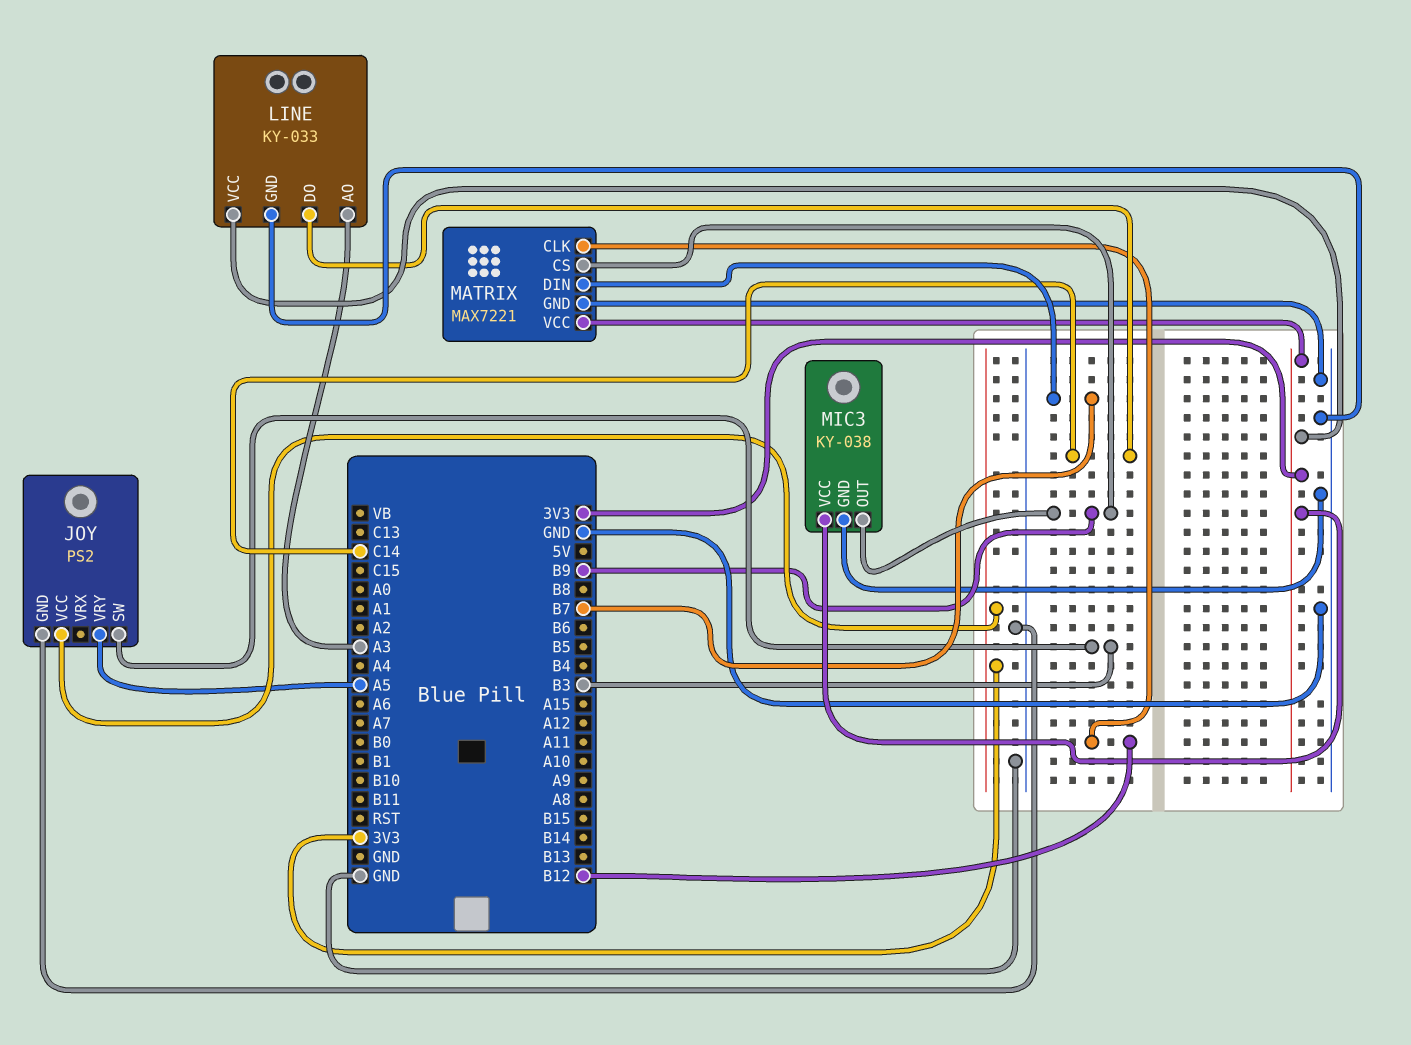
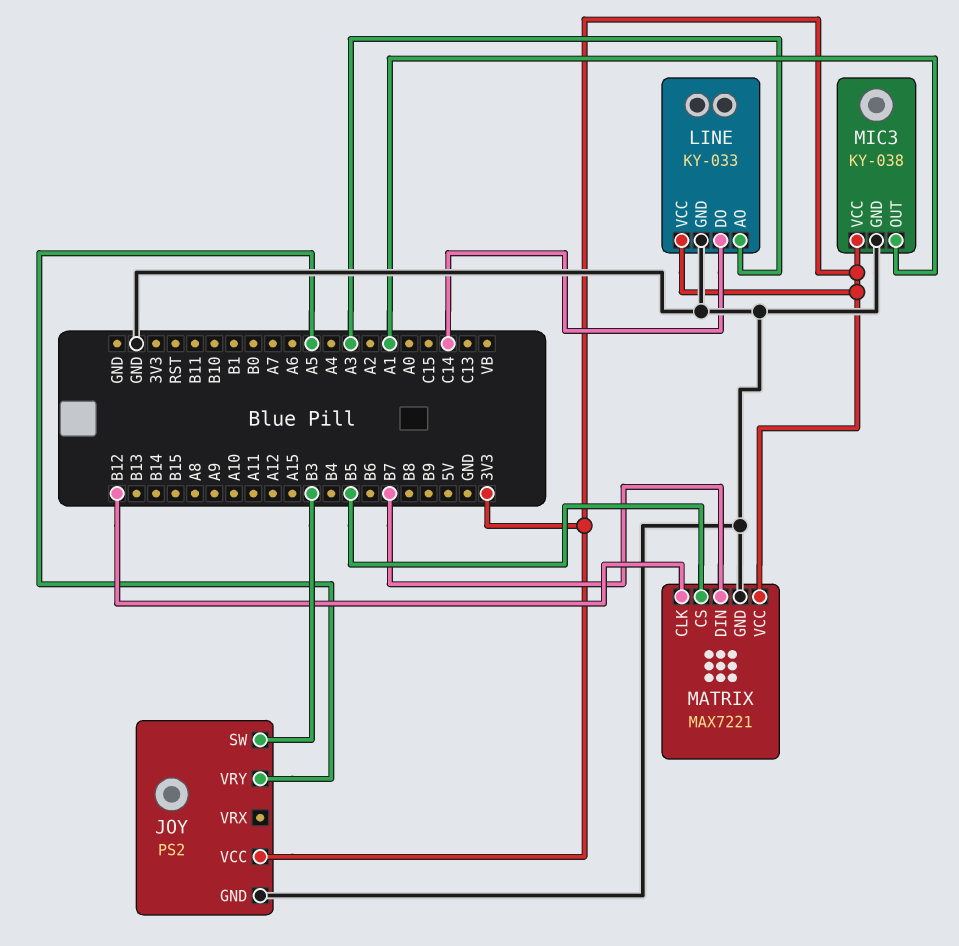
MATRIX pin CS: B9 -> B5
MIC3 pin OUT: B9 -> A1

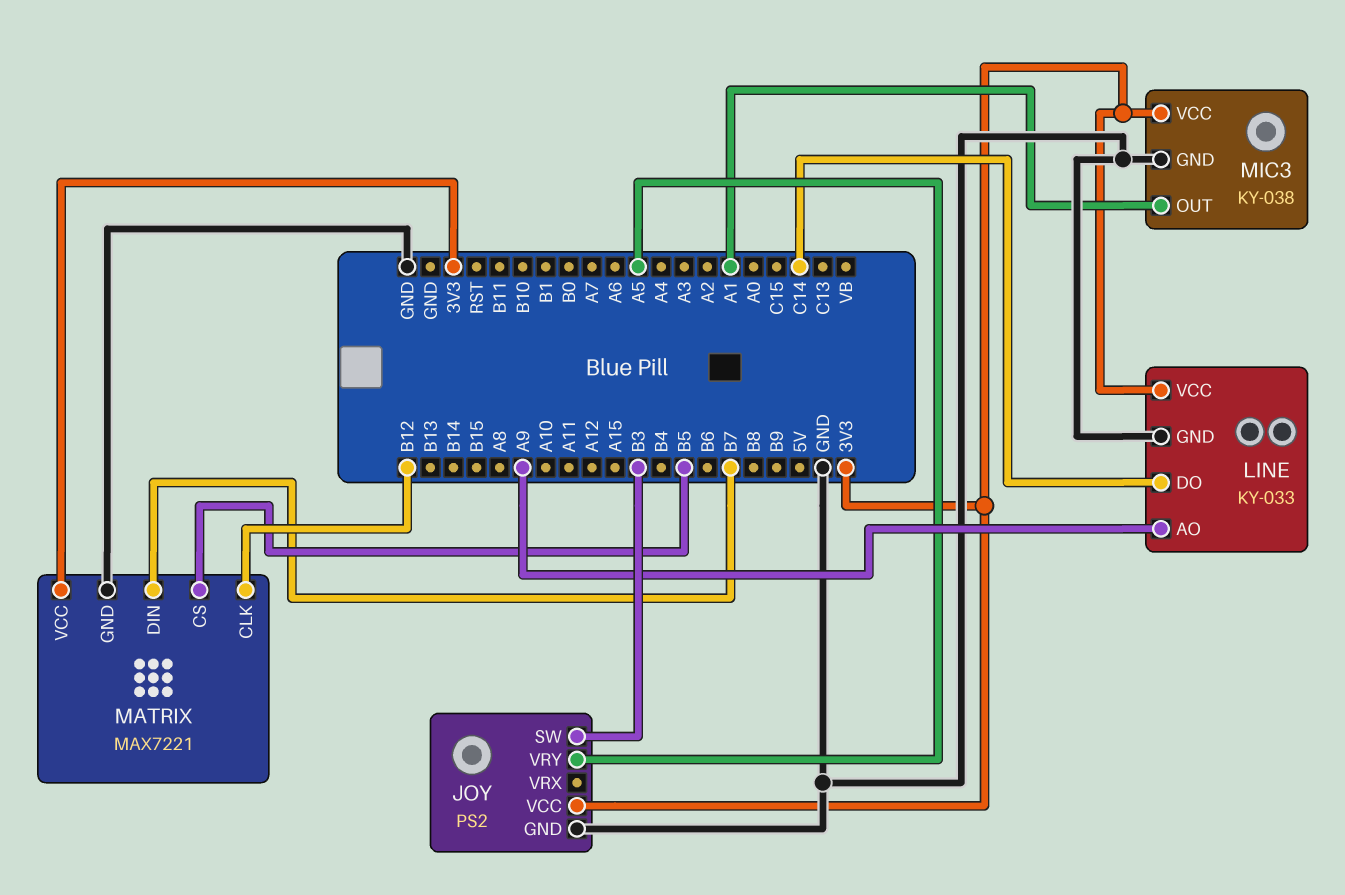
LINE pin AO: A3 -> A9

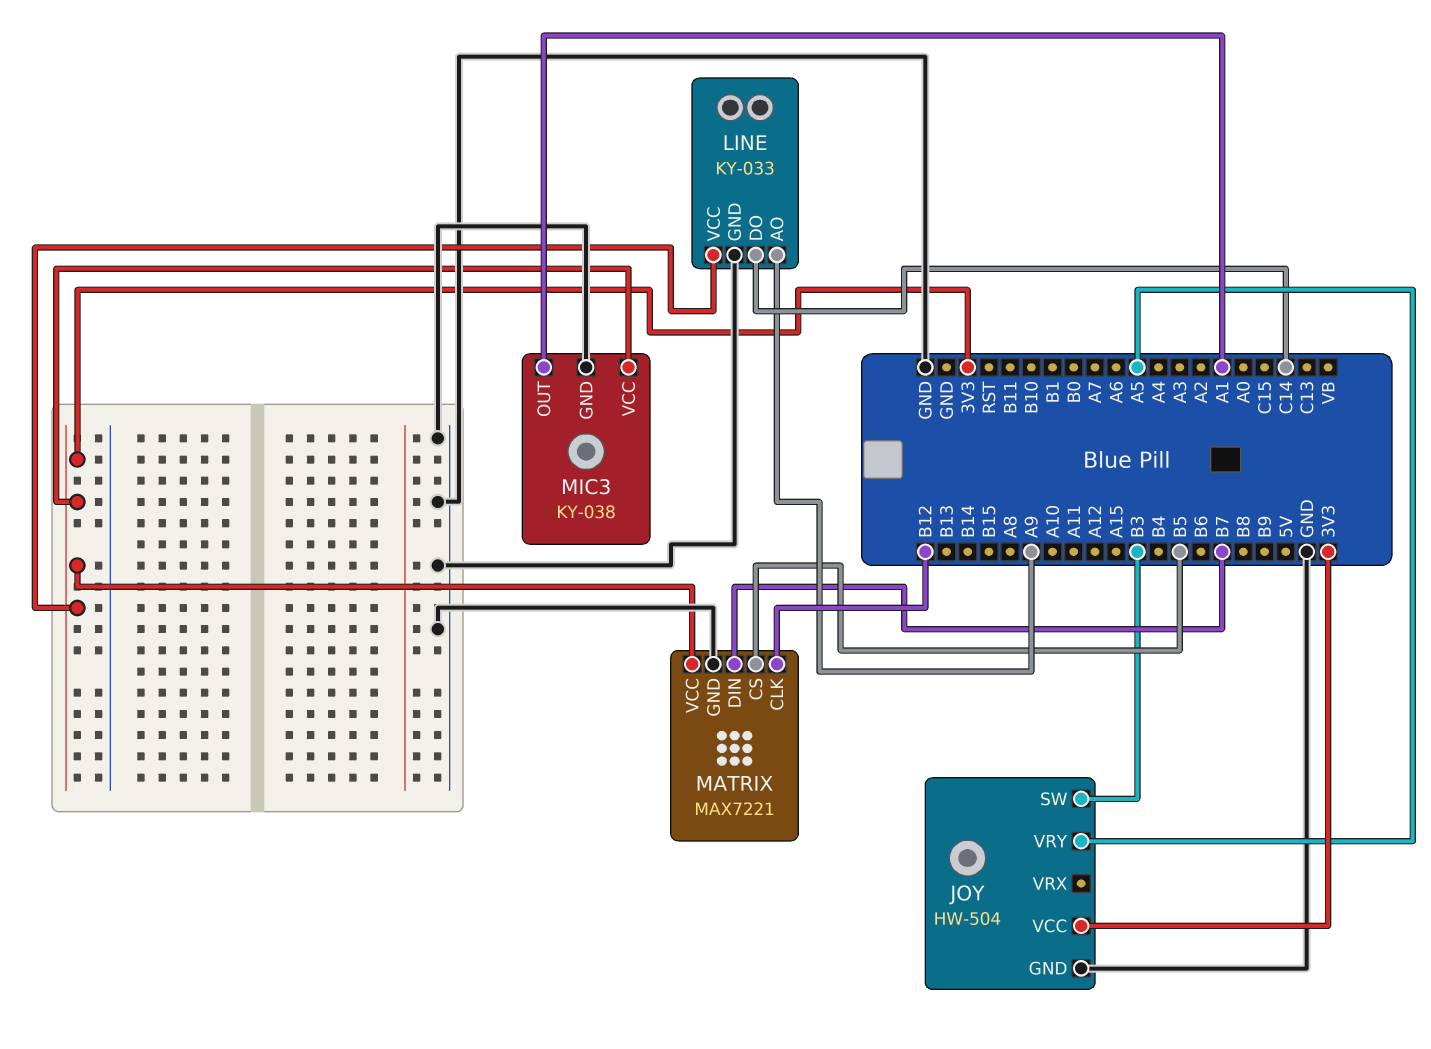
JOY: PS2 -> HW-504

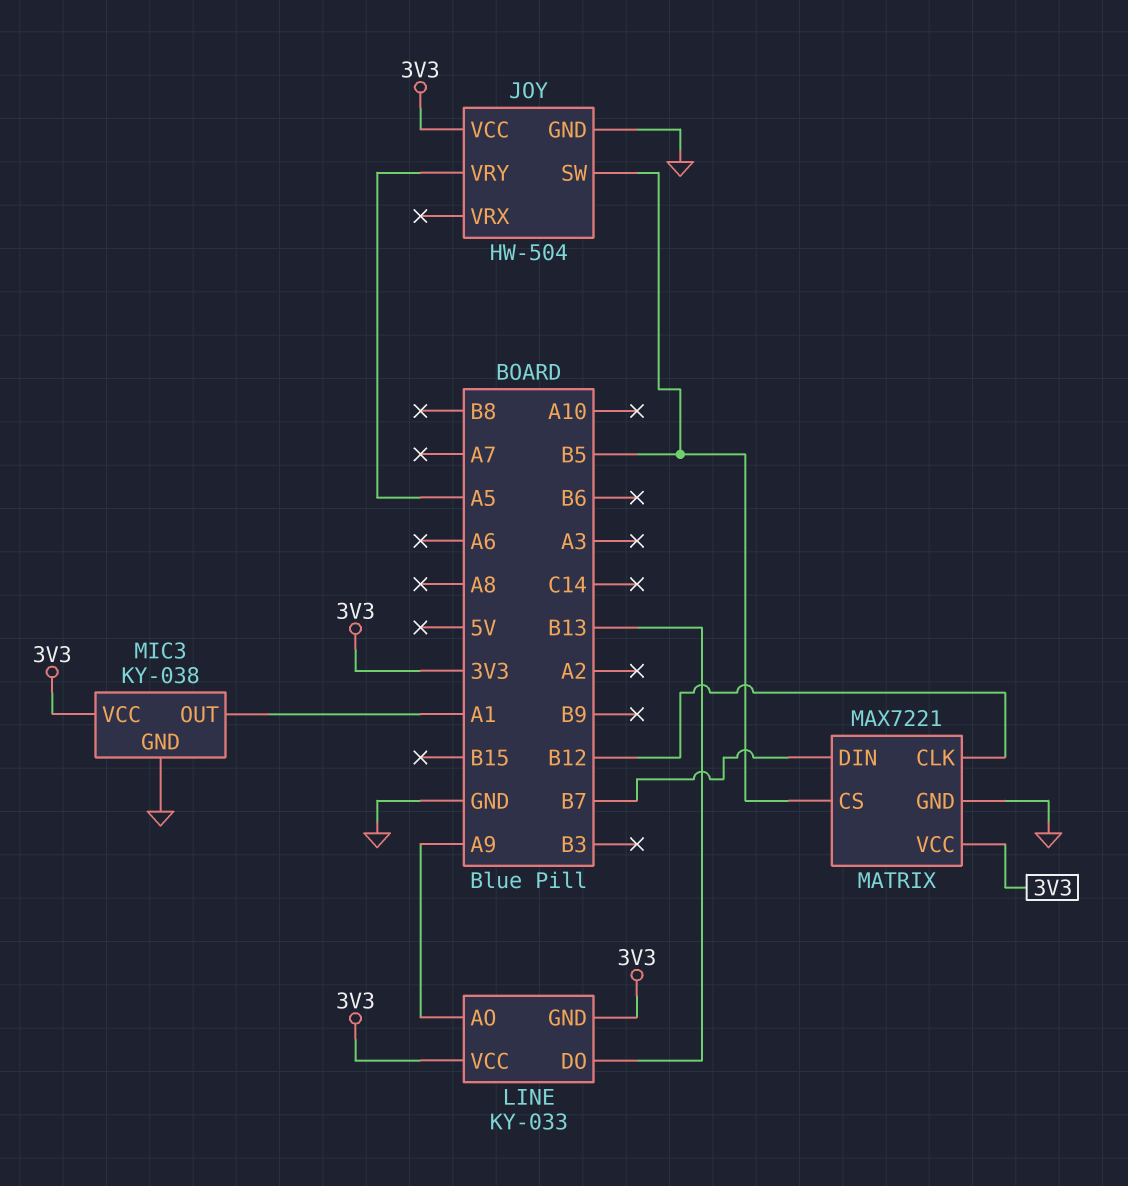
JOY pin SW: B3 -> B5
LINE pin DO: C14 -> B13
LINE pin GND: GND -> 3V3

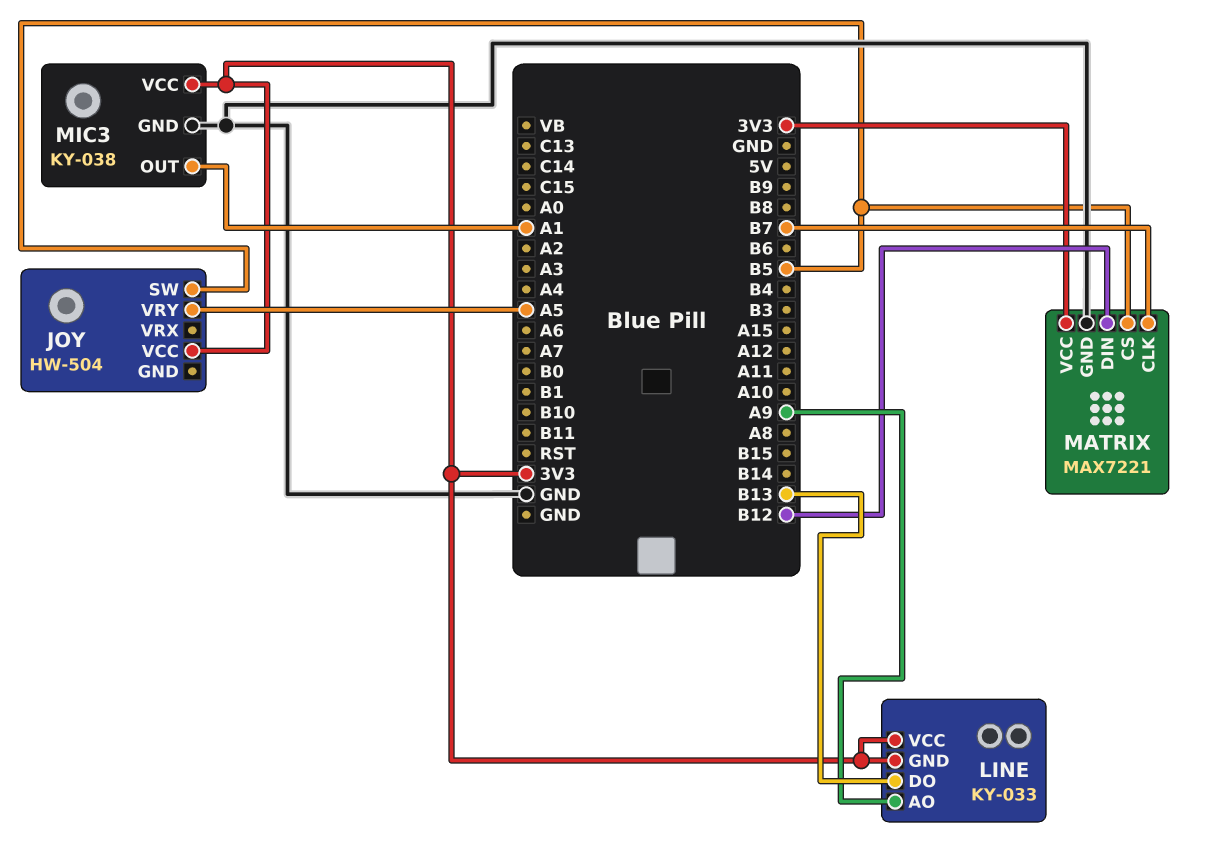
JOY pin GND: GND -> none
MATRIX pin CLK: B12 -> B7
MATRIX pin DIN: B7 -> B12

